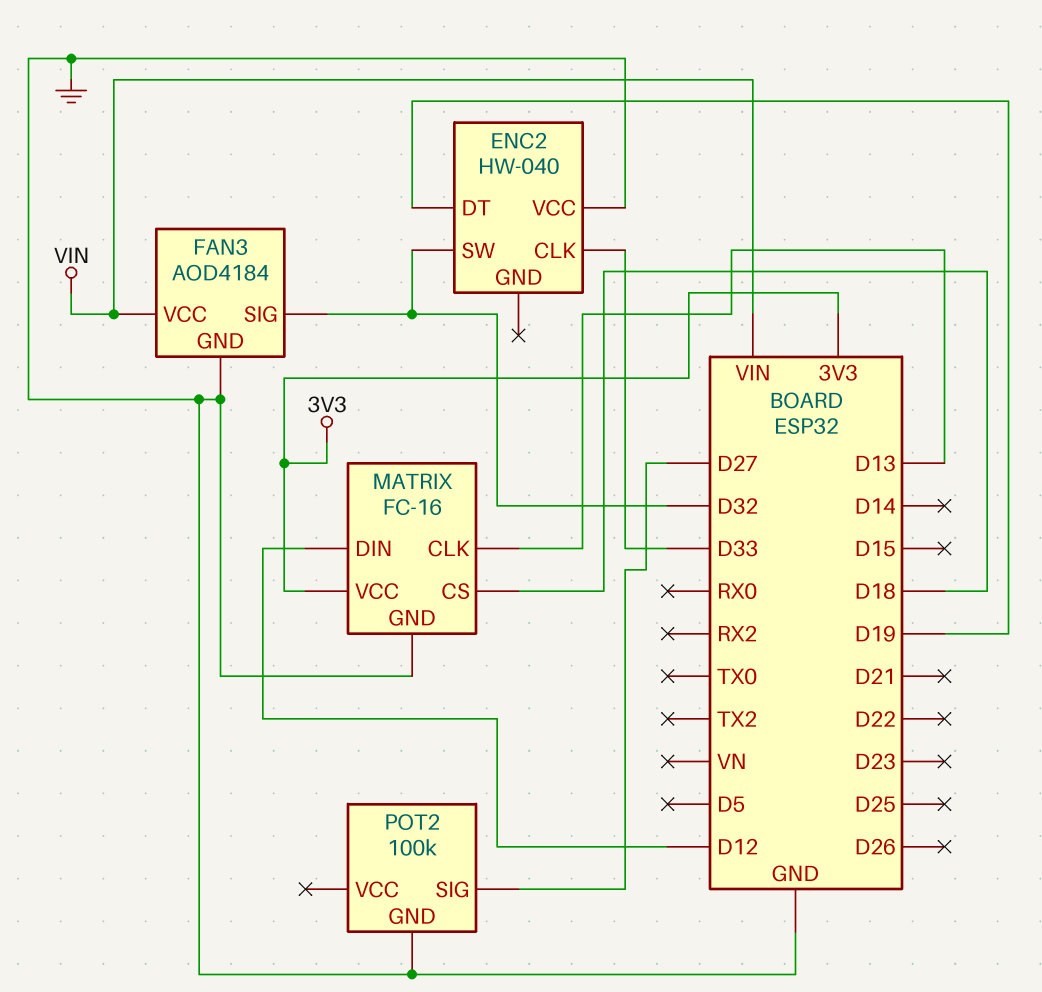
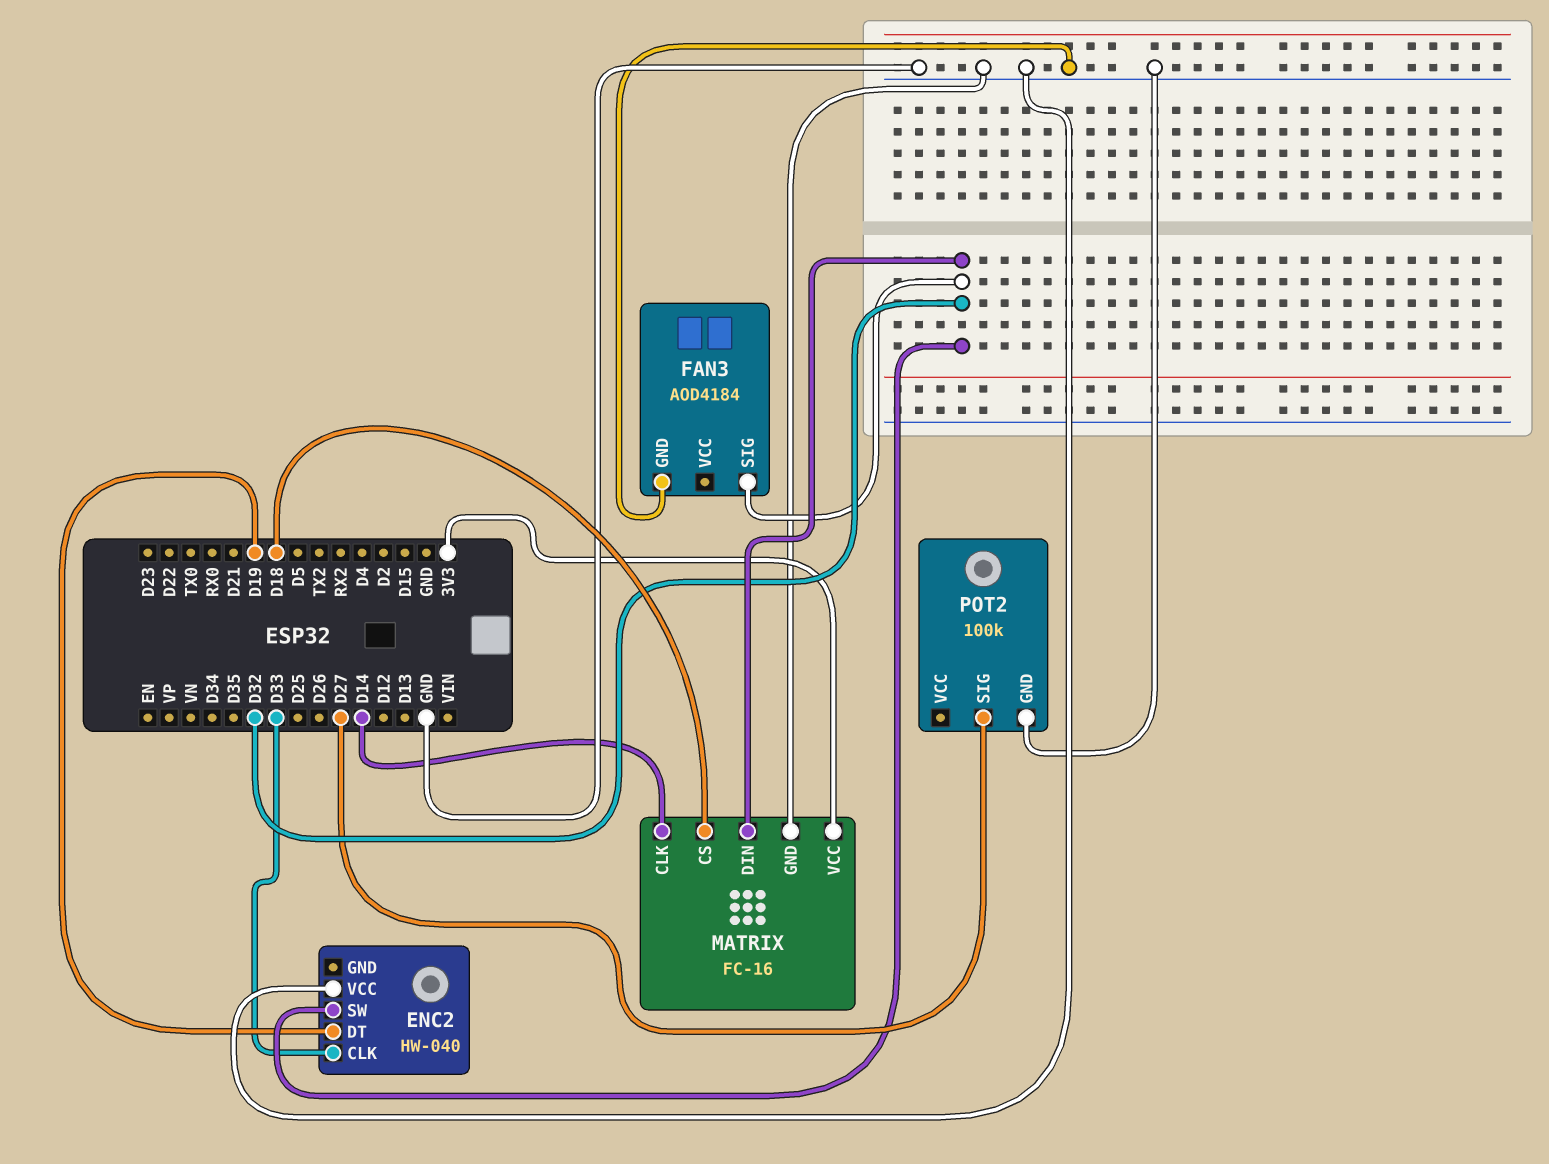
FAN3 pin VCC: VIN -> none
MATRIX pin CLK: D13 -> D14
MATRIX pin DIN: D12 -> D32

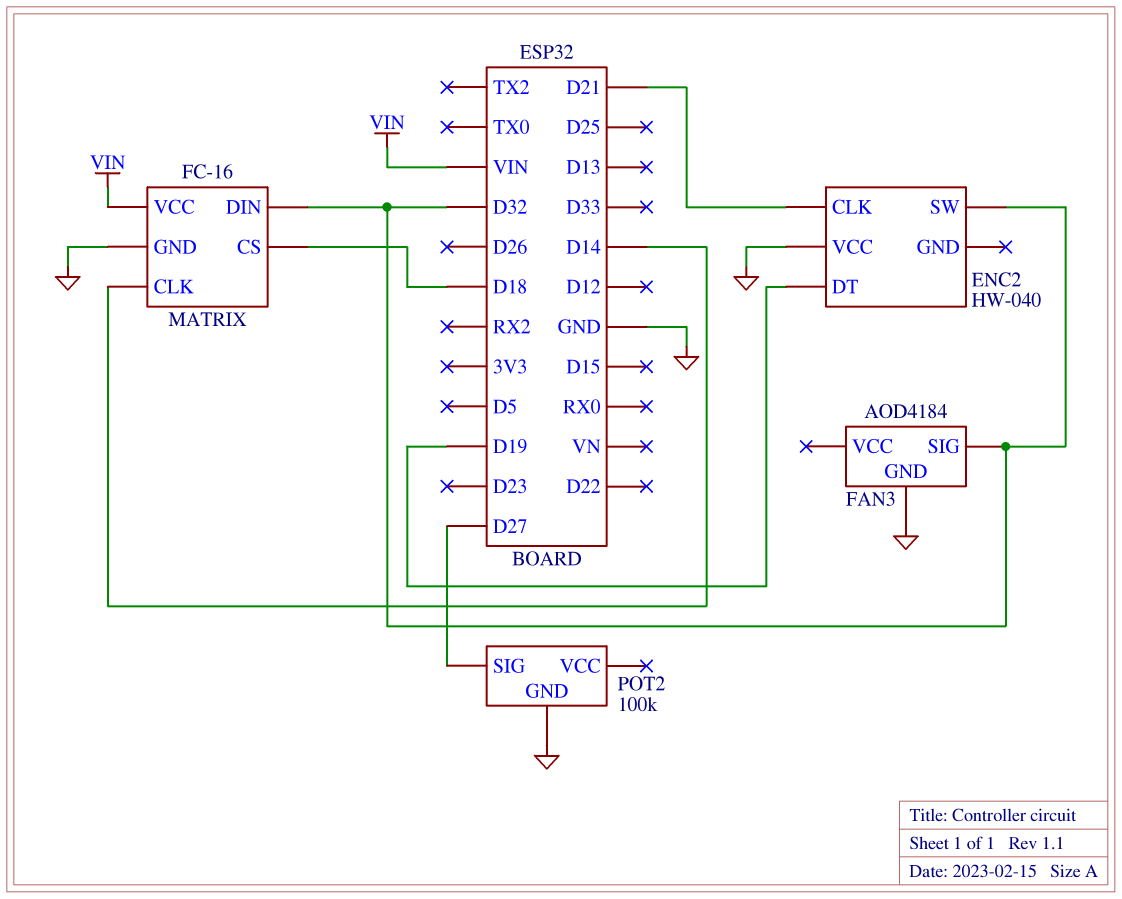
ENC2 pin CLK: D33 -> D21
MATRIX pin VCC: 3V3 -> VIN

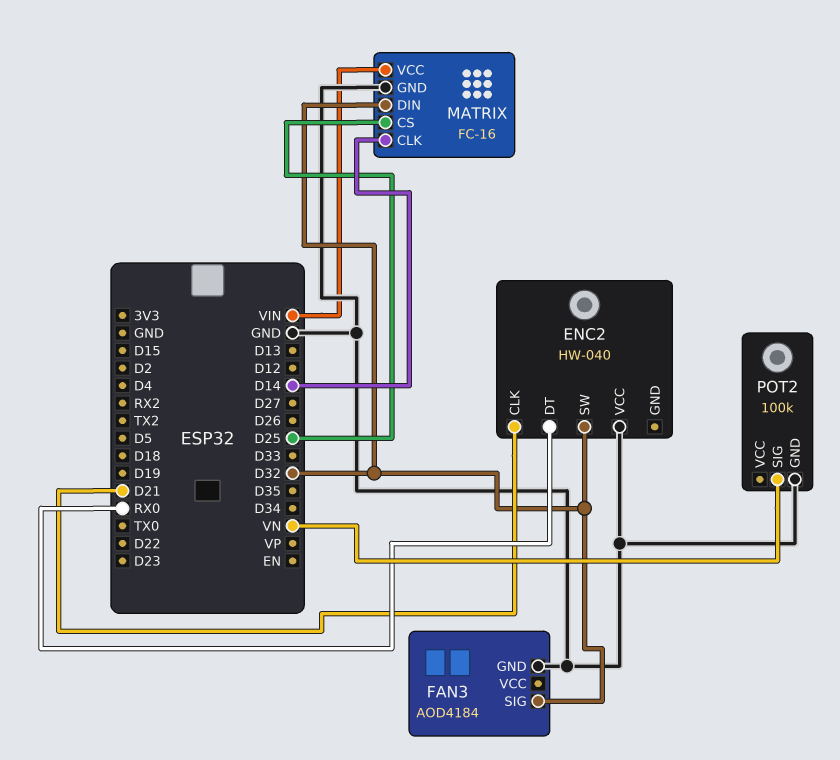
ENC2 pin DT: D19 -> RX0
MATRIX pin CS: D18 -> D25
POT2 pin SIG: D27 -> VN

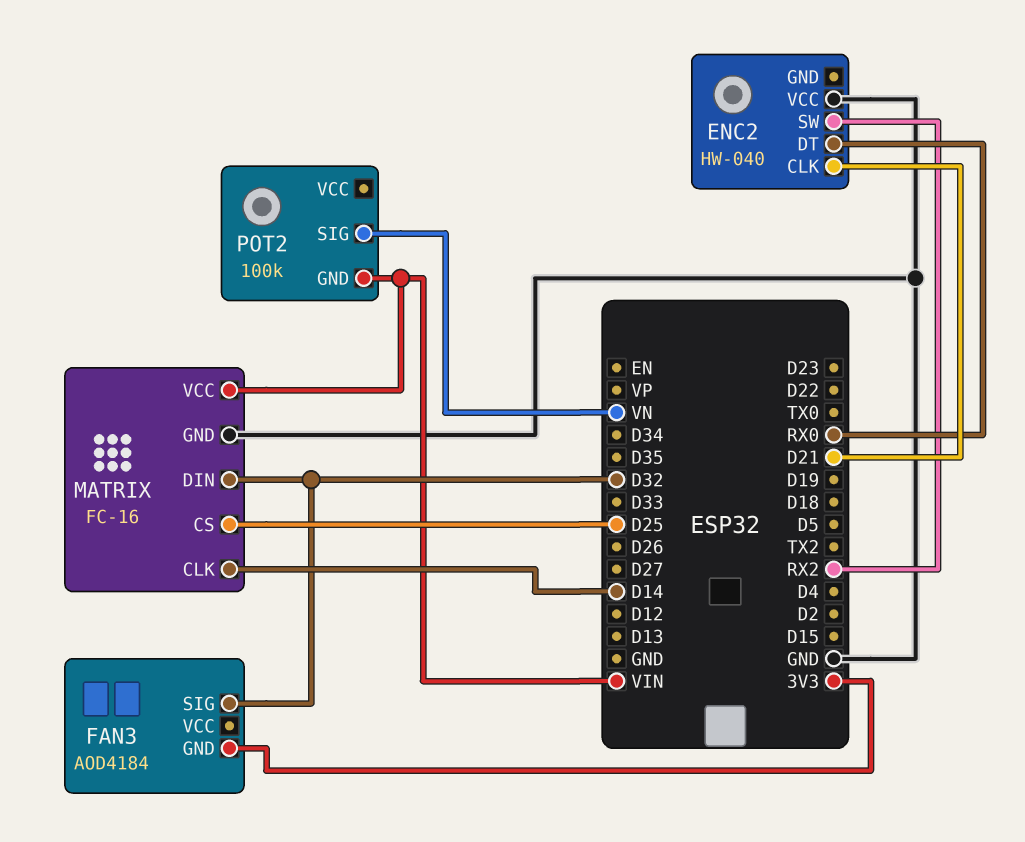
ENC2 pin SW: D32 -> RX2
FAN3 pin GND: GND -> 3V3
POT2 pin GND: GND -> VIN

